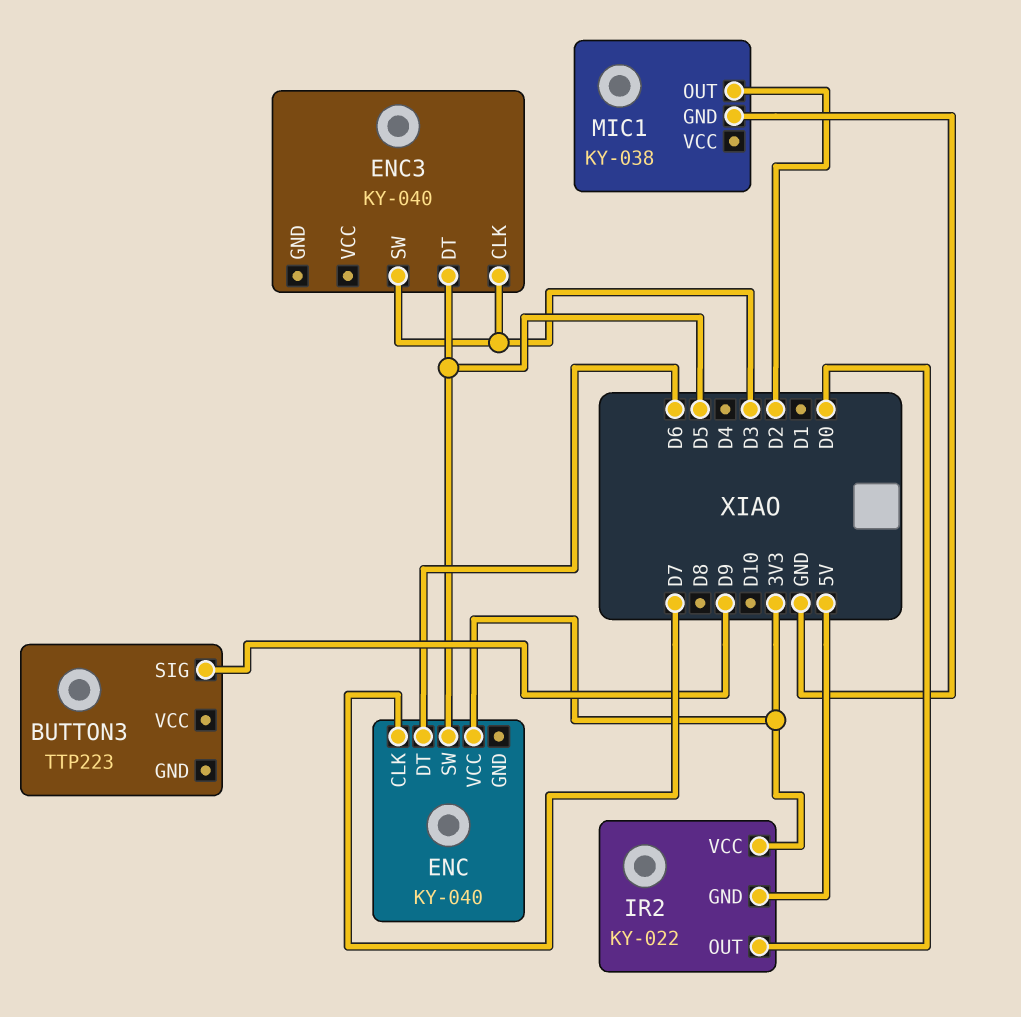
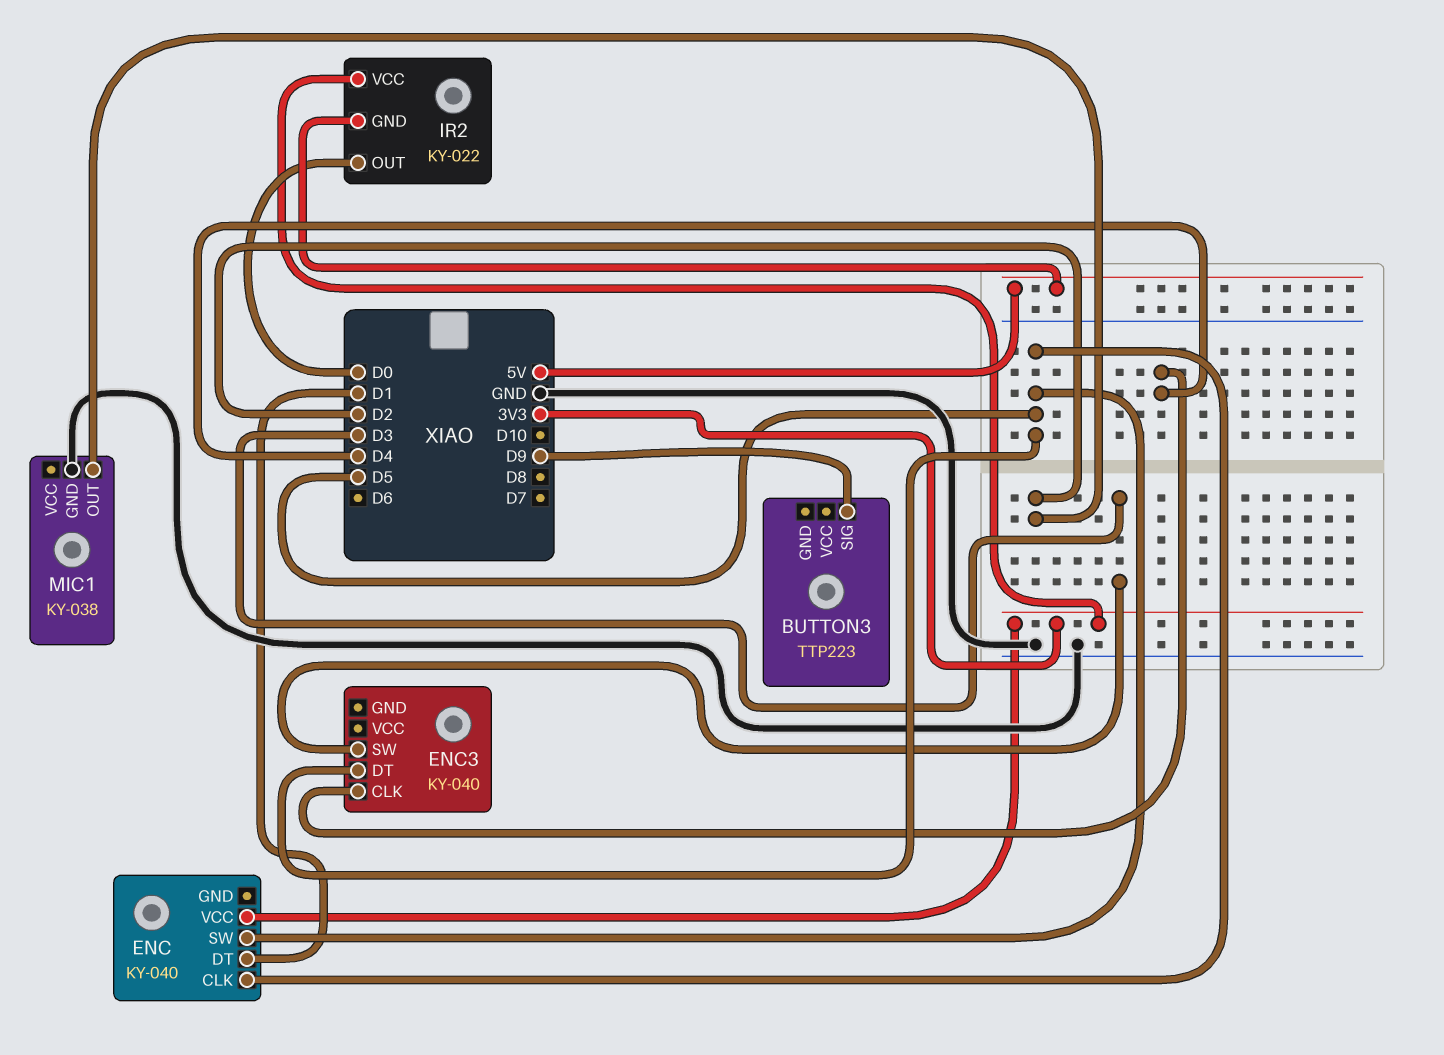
ENC pin CLK: D7 -> D5
ENC pin DT: D6 -> D1
ENC3 pin CLK: D3 -> D4

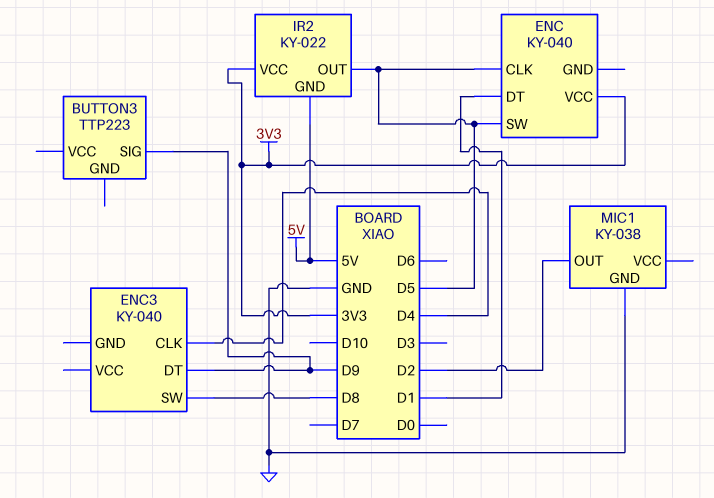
ENC3 pin DT: D5 -> D9
ENC3 pin SW: D3 -> D8
IR2 pin OUT: D0 -> D5

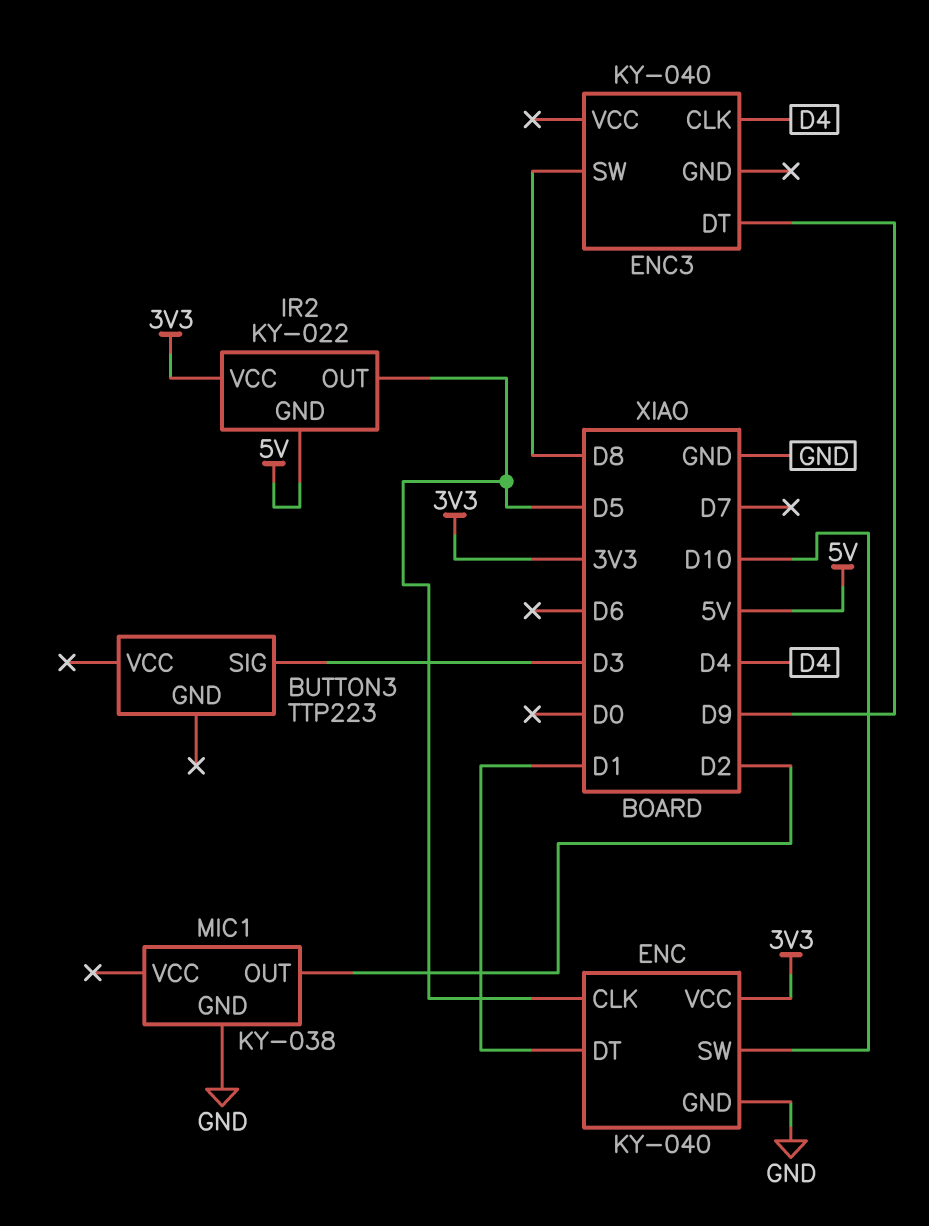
BUTTON3 pin SIG: D9 -> D3
ENC pin GND: none -> GND
ENC pin SW: D5 -> D10

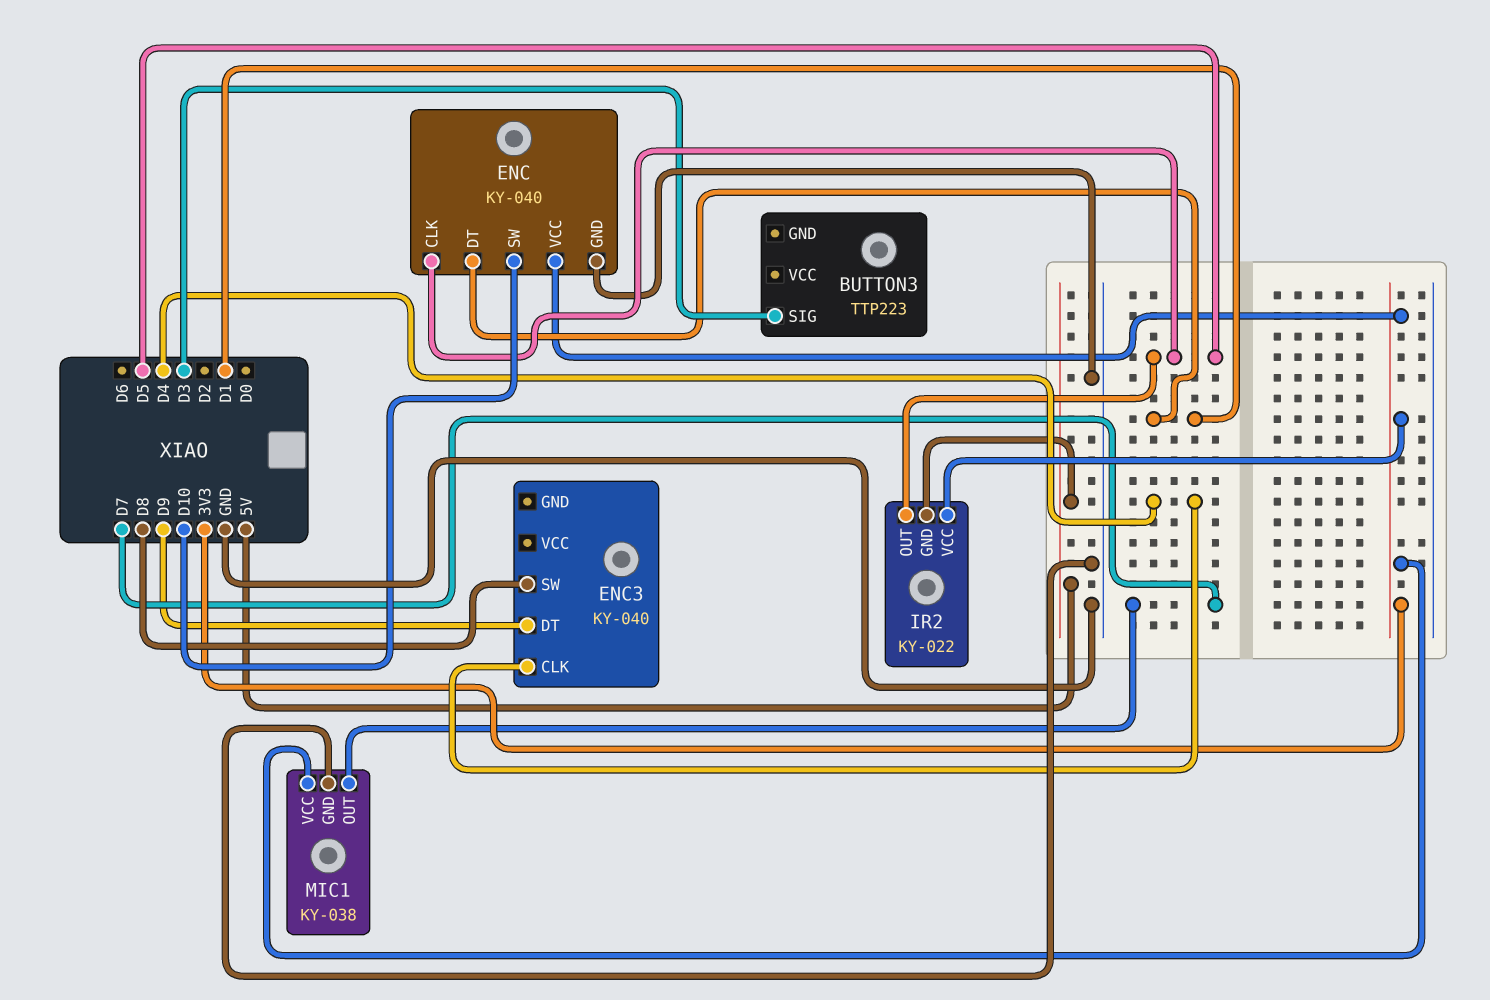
MIC1 pin OUT: D2 -> D7
MIC1 pin VCC: none -> 3V3

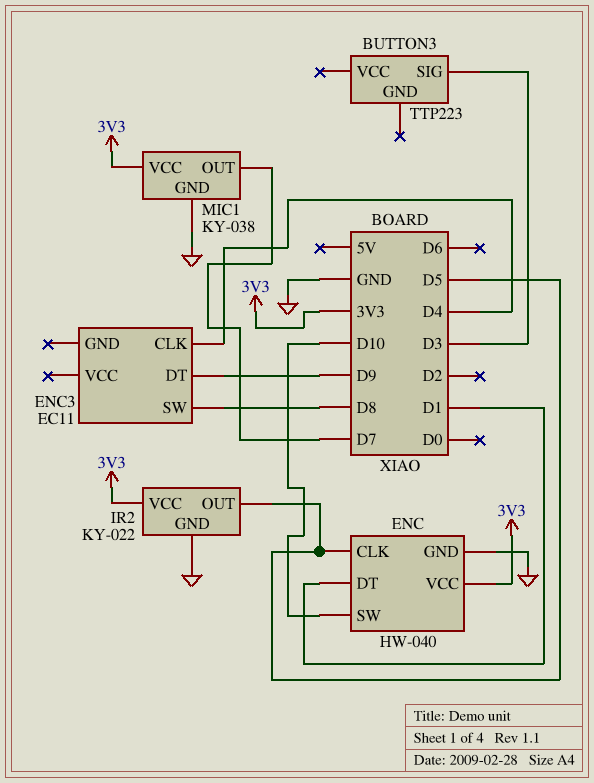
ENC: KY-040 -> HW-040
ENC3: KY-040 -> EC11
IR2 pin GND: 5V -> GND

